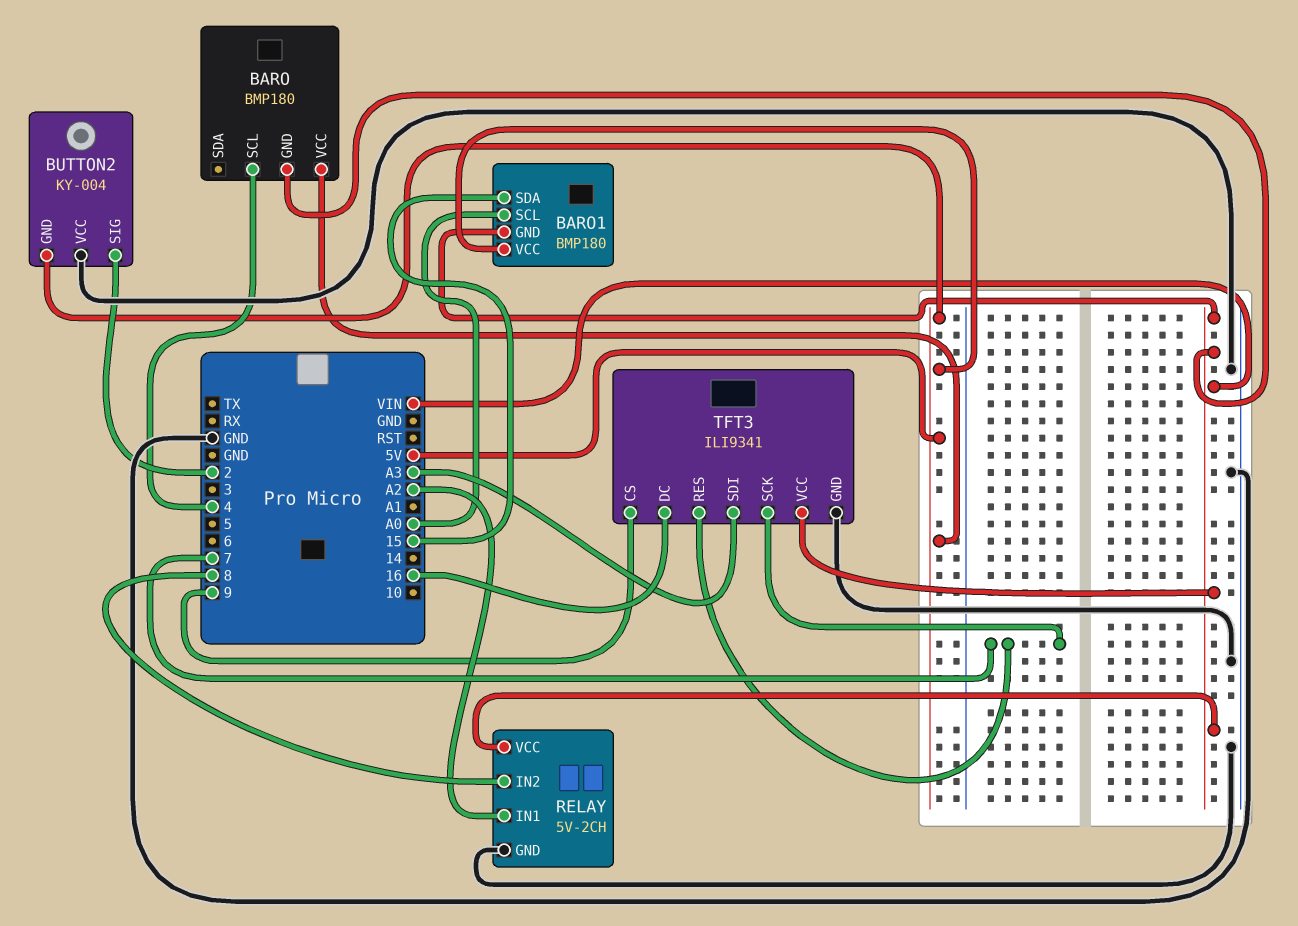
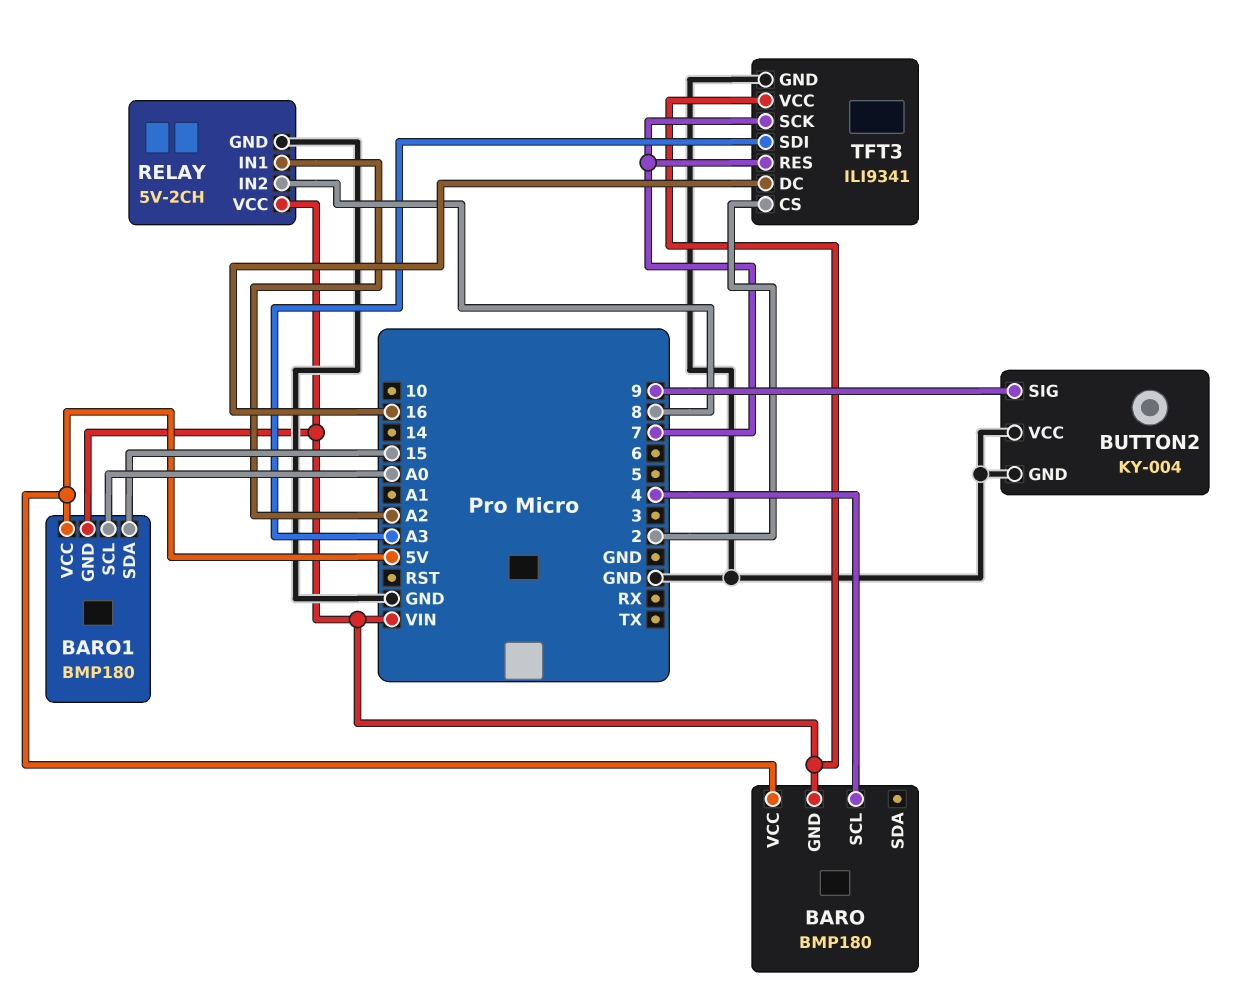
BUTTON2 pin GND: 5V -> GND
BUTTON2 pin SIG: 2 -> 9
TFT3 pin CS: 9 -> 2

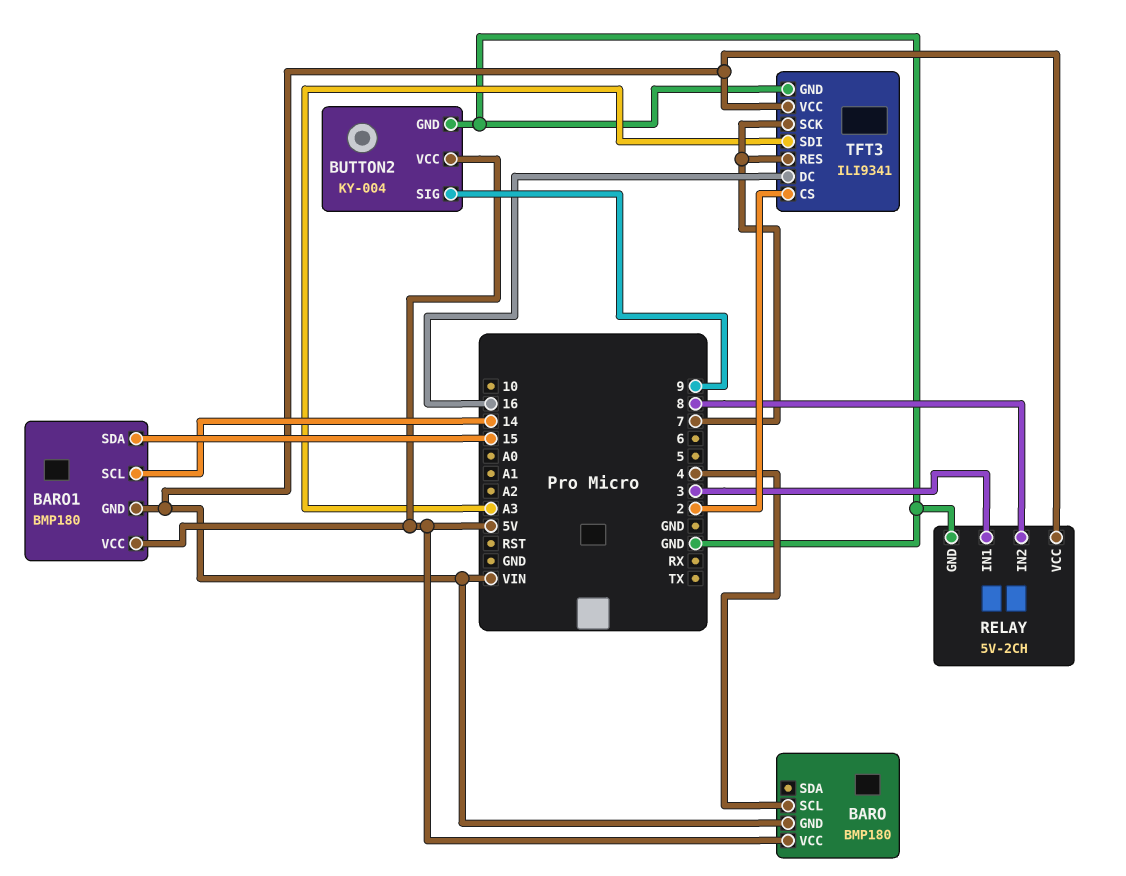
BARO1 pin SCL: A0 -> 14
BUTTON2 pin VCC: GND -> 5V
RELAY pin IN1: A2 -> 3

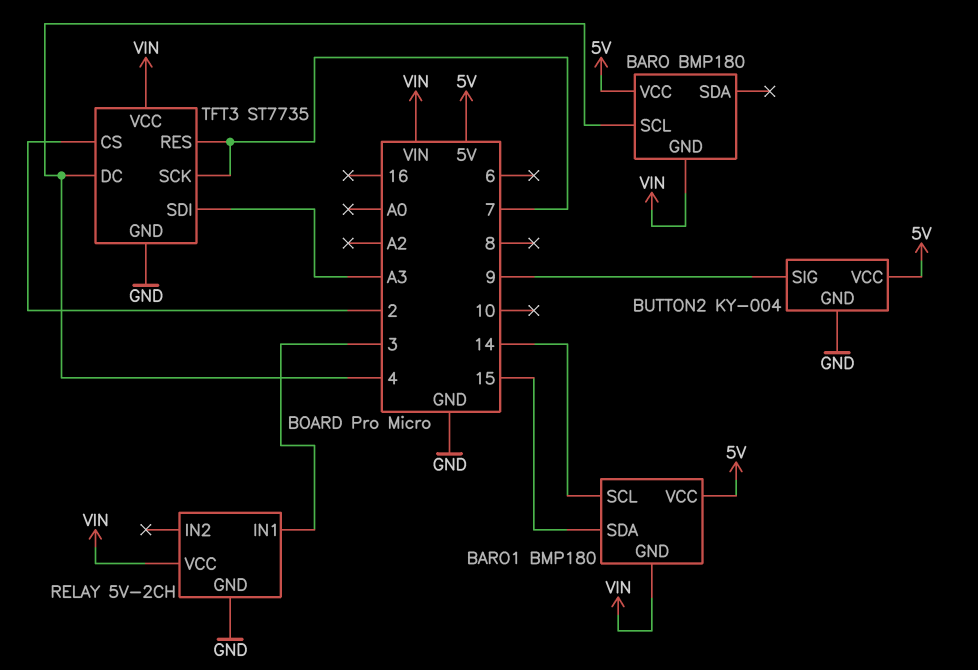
RELAY pin IN2: 8 -> none
TFT3: ILI9341 -> ST7735
TFT3 pin DC: 16 -> 4

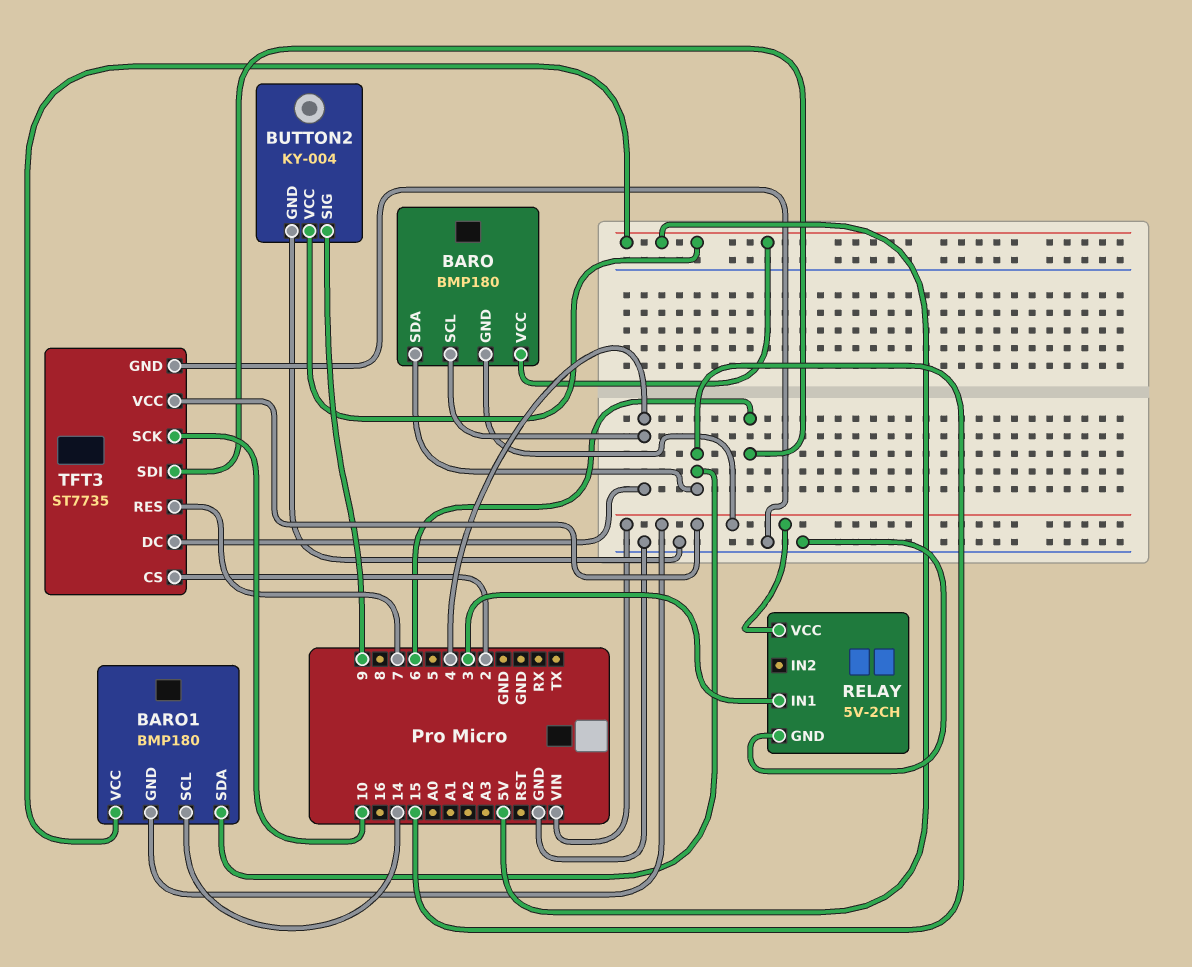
BARO pin SDA: none -> 15
TFT3 pin SCK: 7 -> 10
TFT3 pin SDI: A3 -> 6

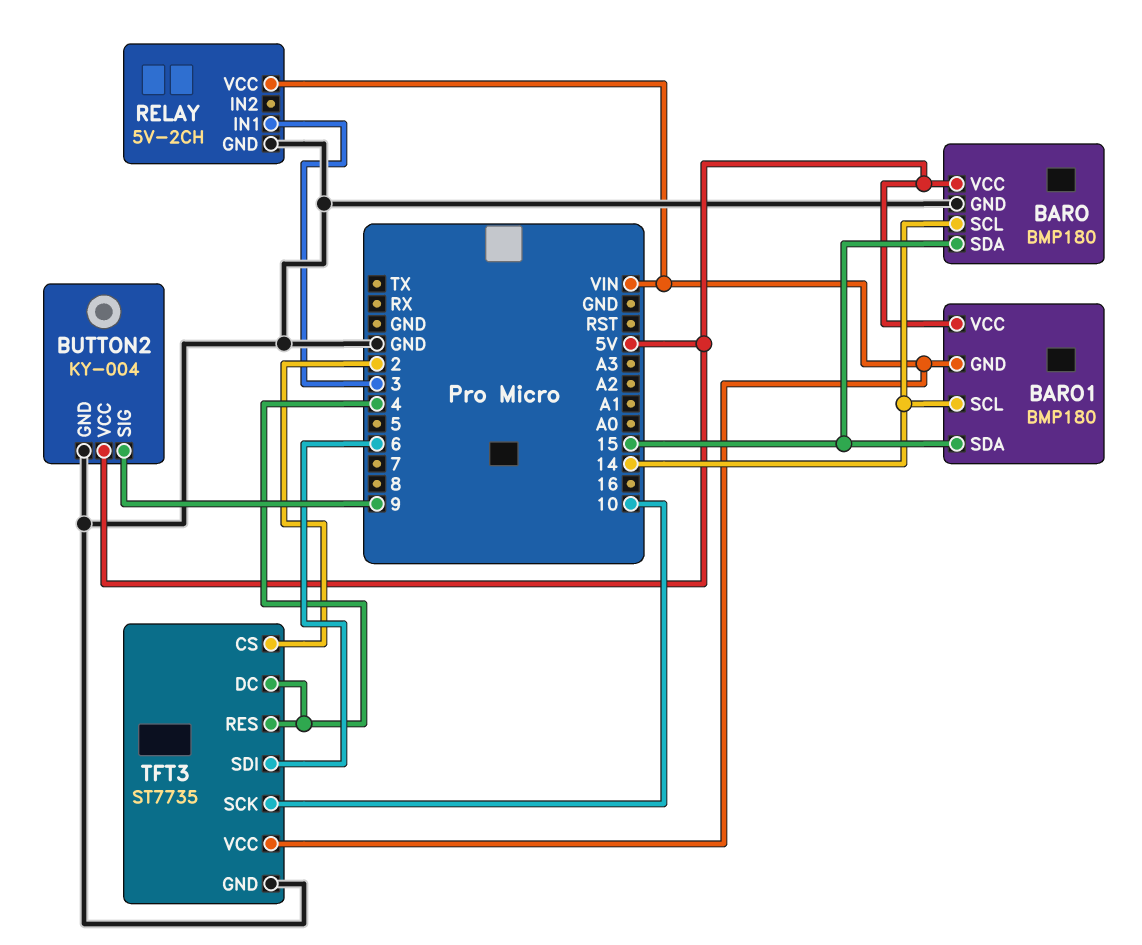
BARO pin GND: VIN -> GND
BARO pin SCL: 4 -> 14
TFT3 pin RES: 7 -> 4

